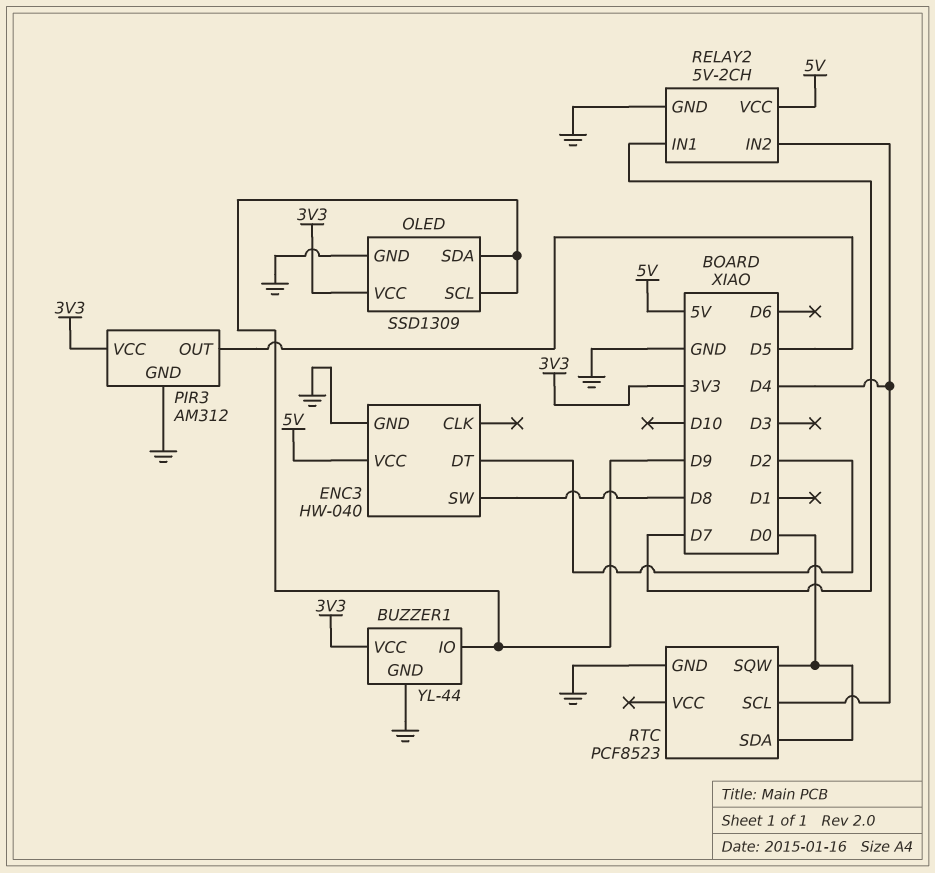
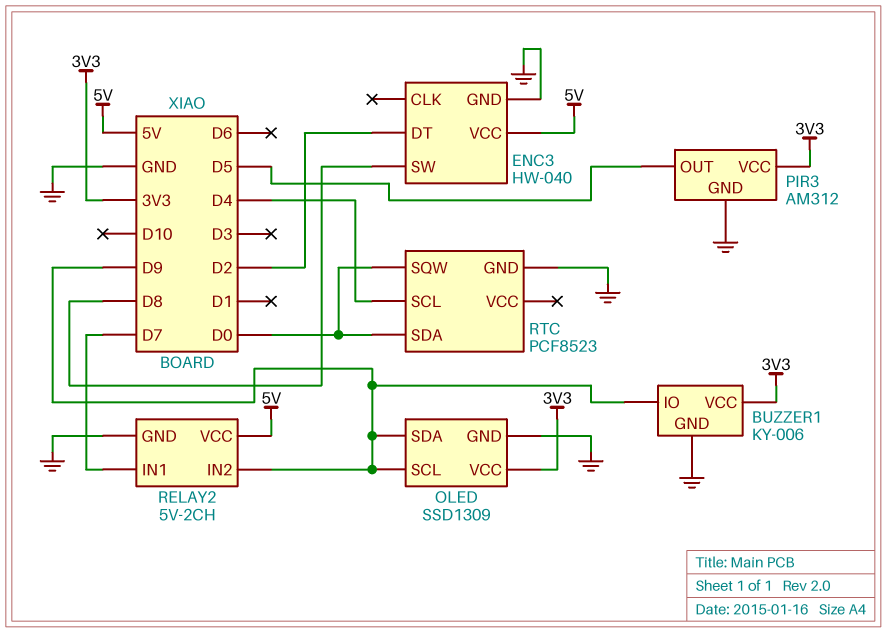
BUZZER1: YL-44 -> KY-006
RELAY2 pin IN2: D4 -> D9

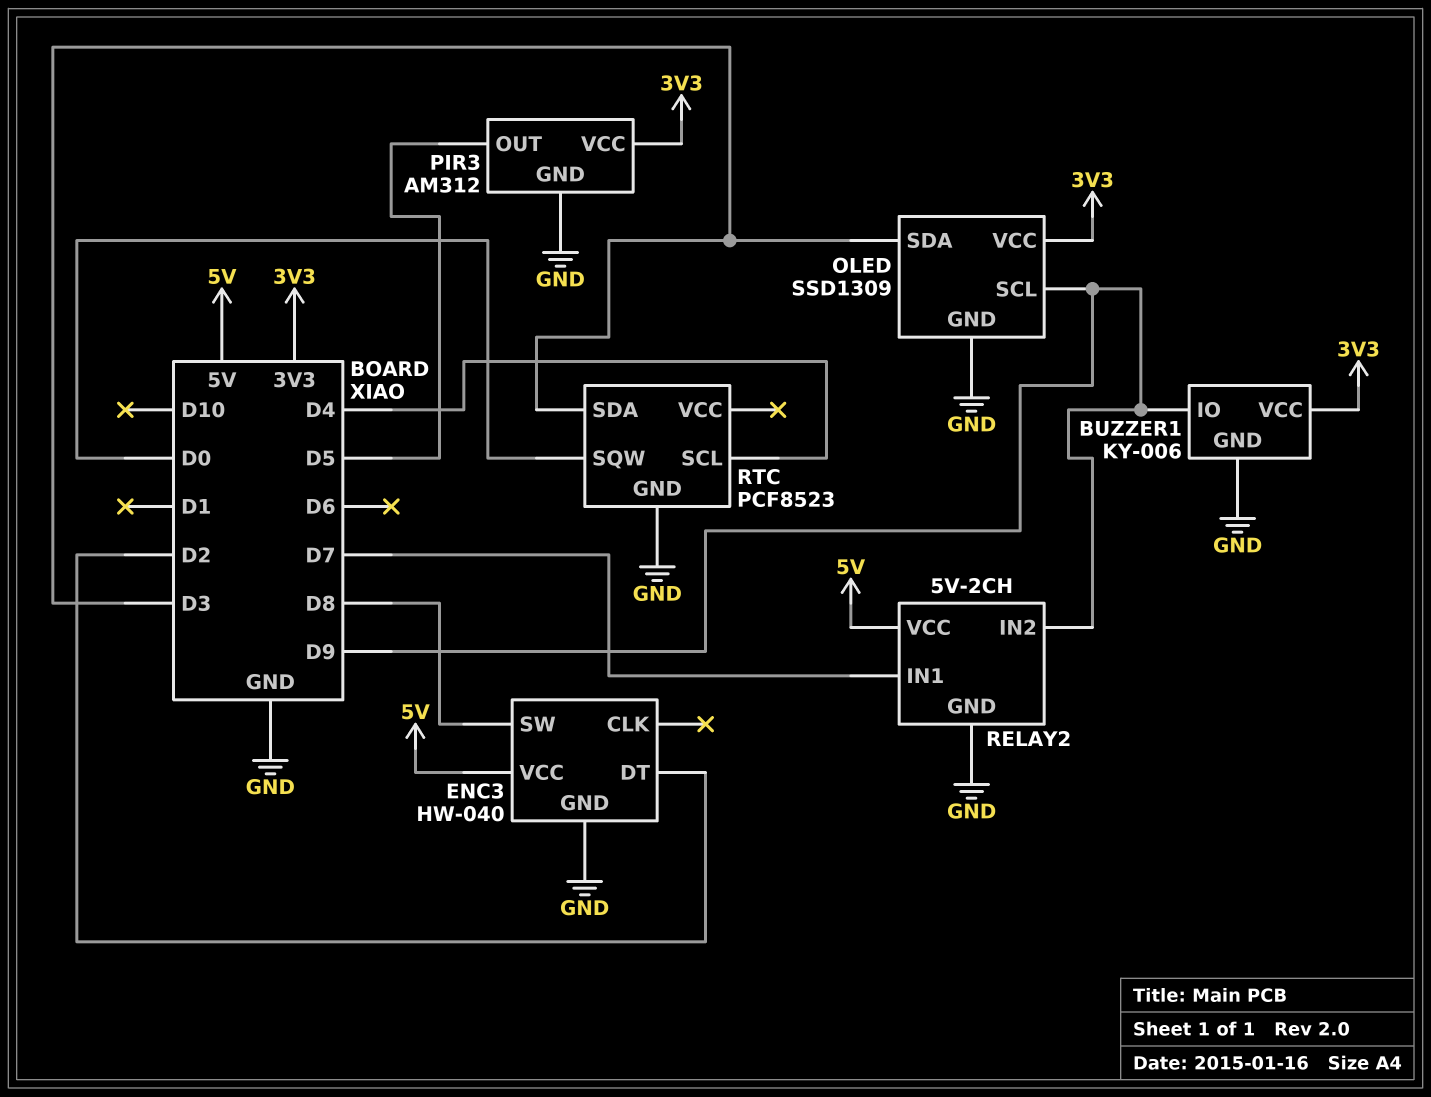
OLED pin SDA: D9 -> D3
RTC pin SDA: D0 -> D3

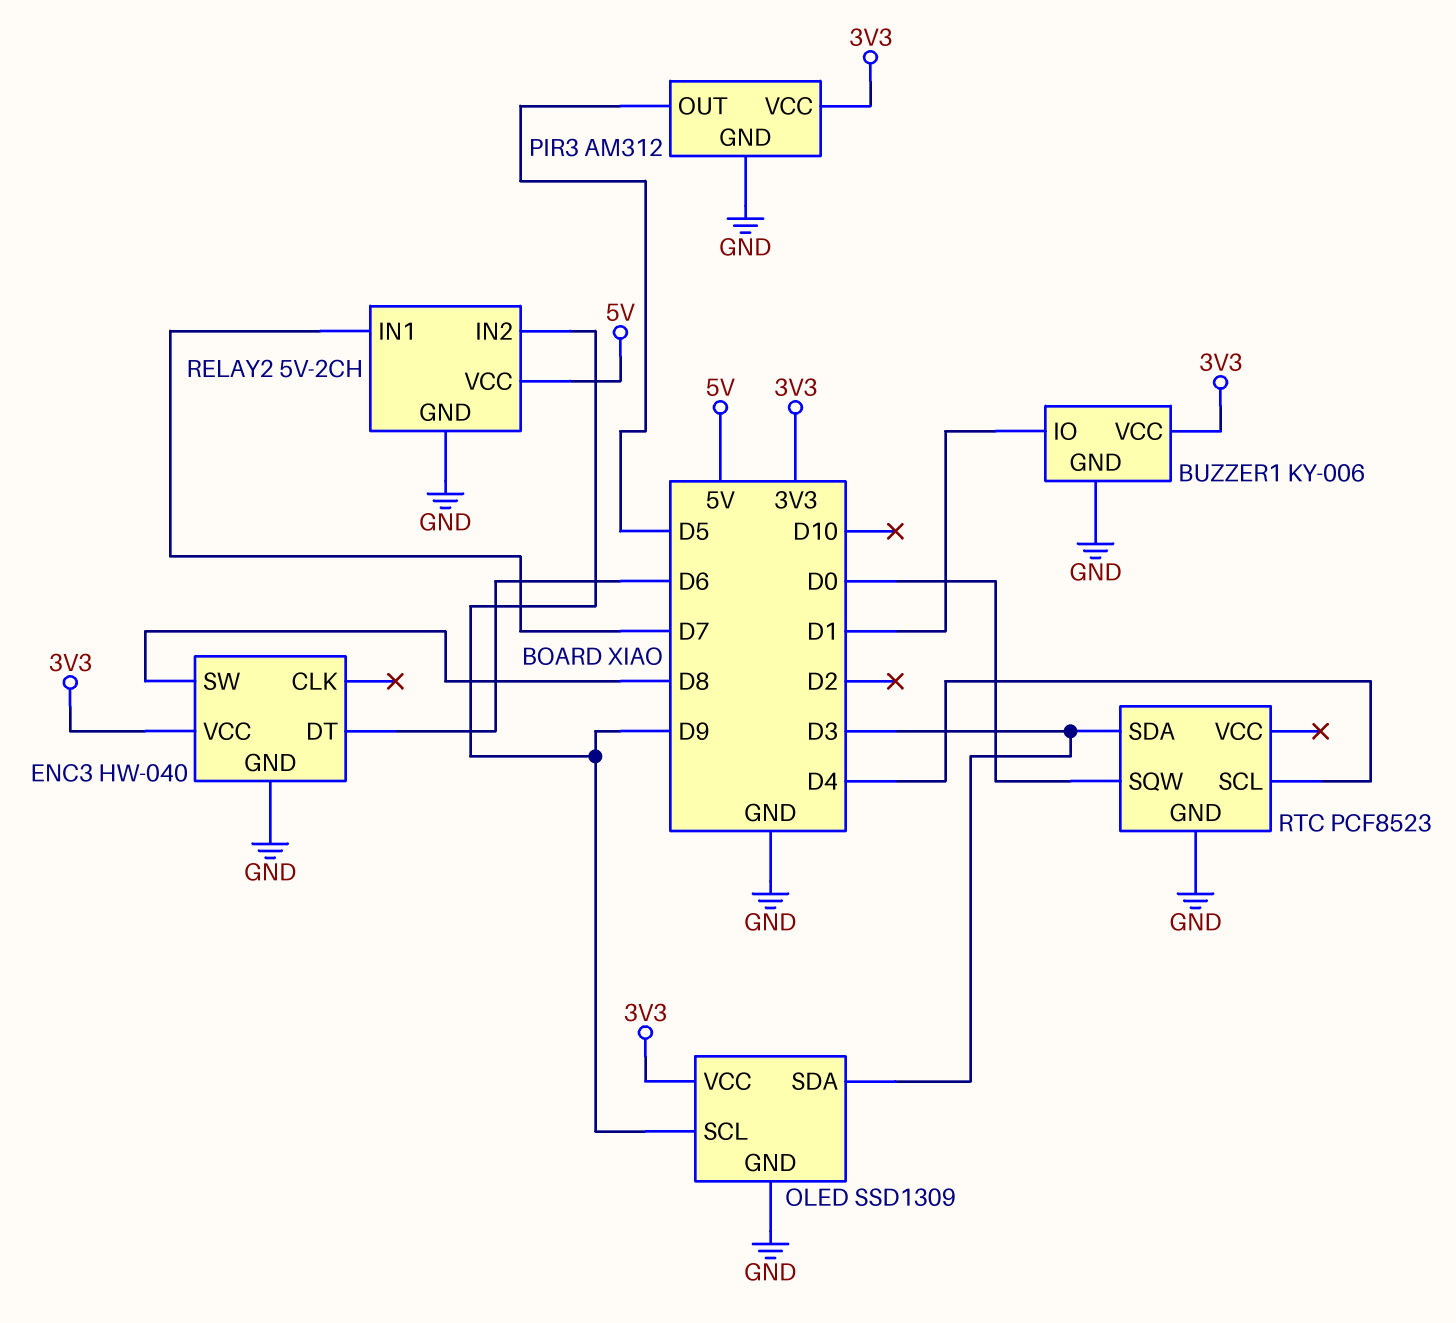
BUZZER1 pin IO: D9 -> D1
ENC3 pin DT: D2 -> D6
ENC3 pin VCC: 5V -> 3V3

